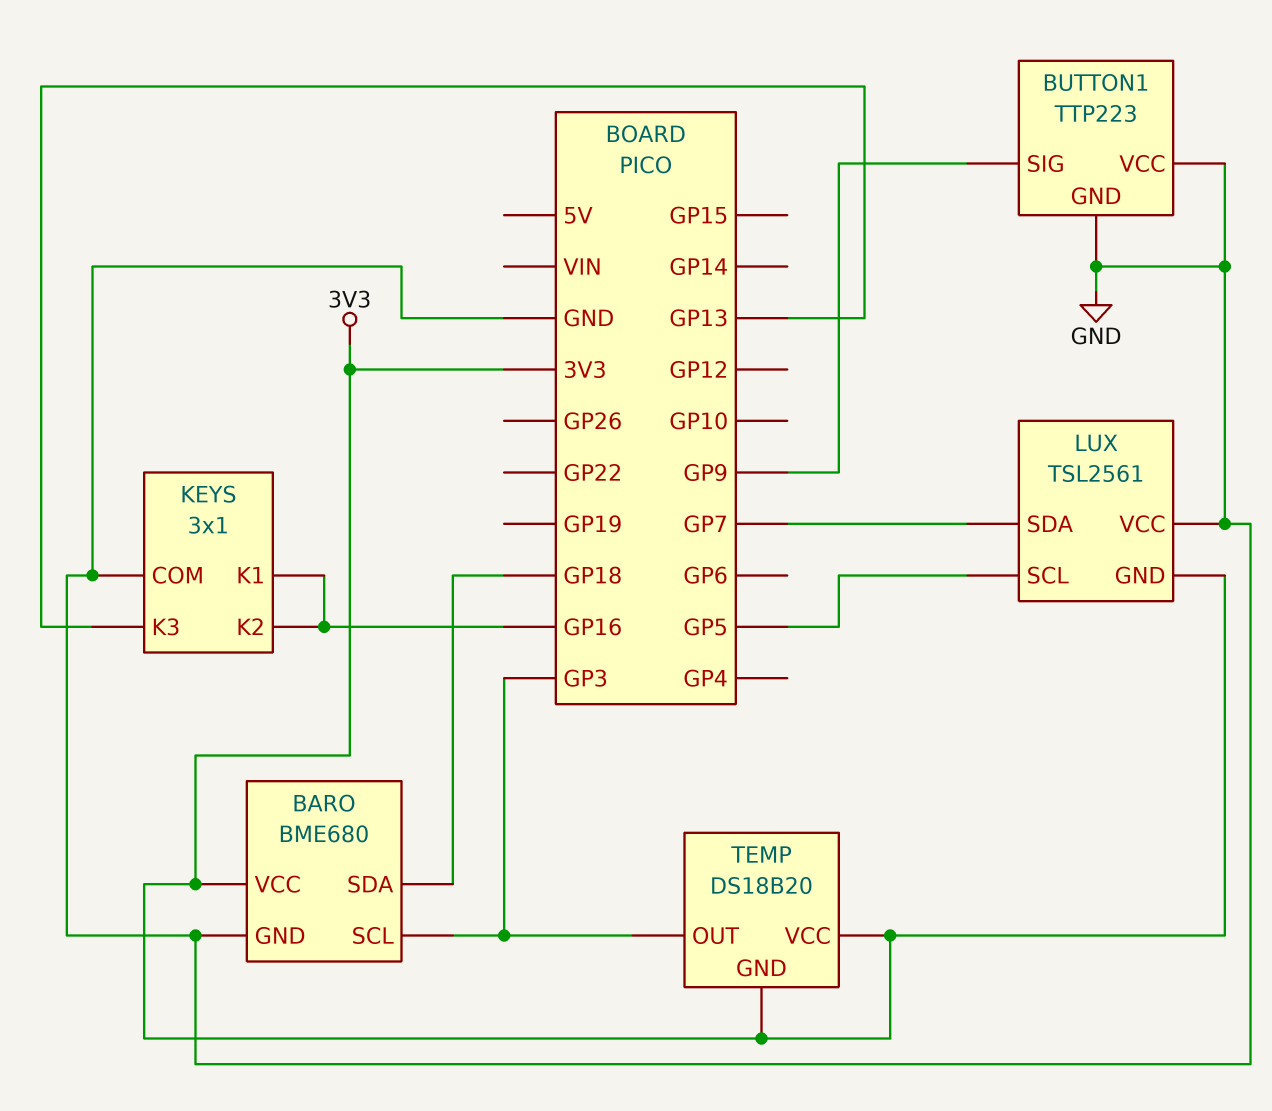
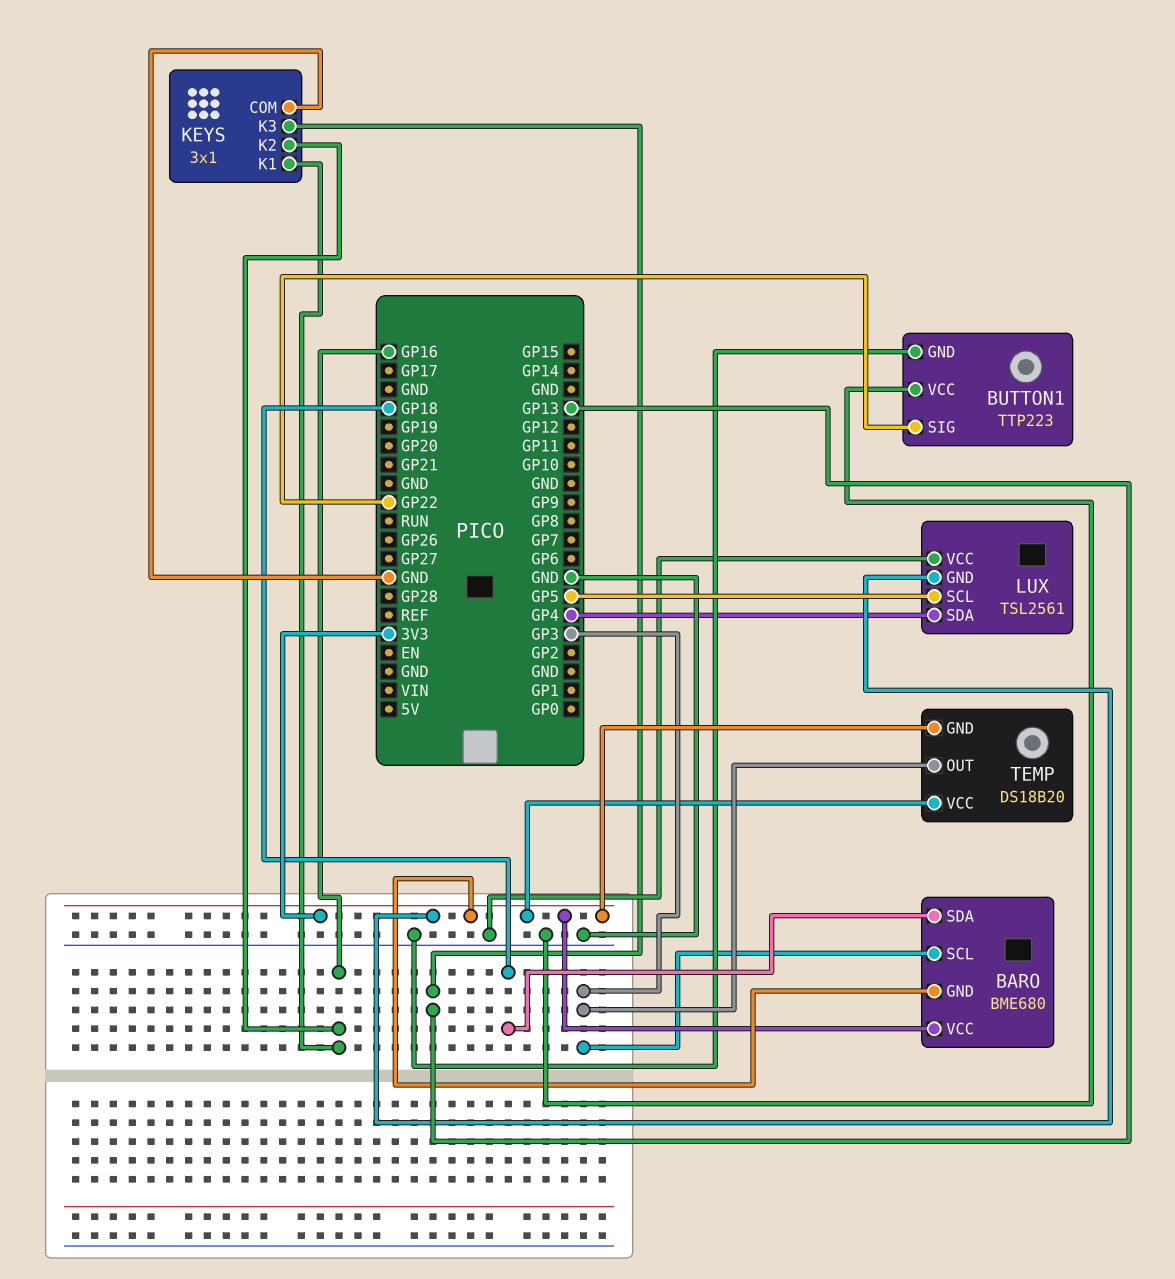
BARO pin GND: GND -> 3V3
BUTTON1 pin SIG: GP9 -> GP22
LUX pin SDA: GP7 -> GP4

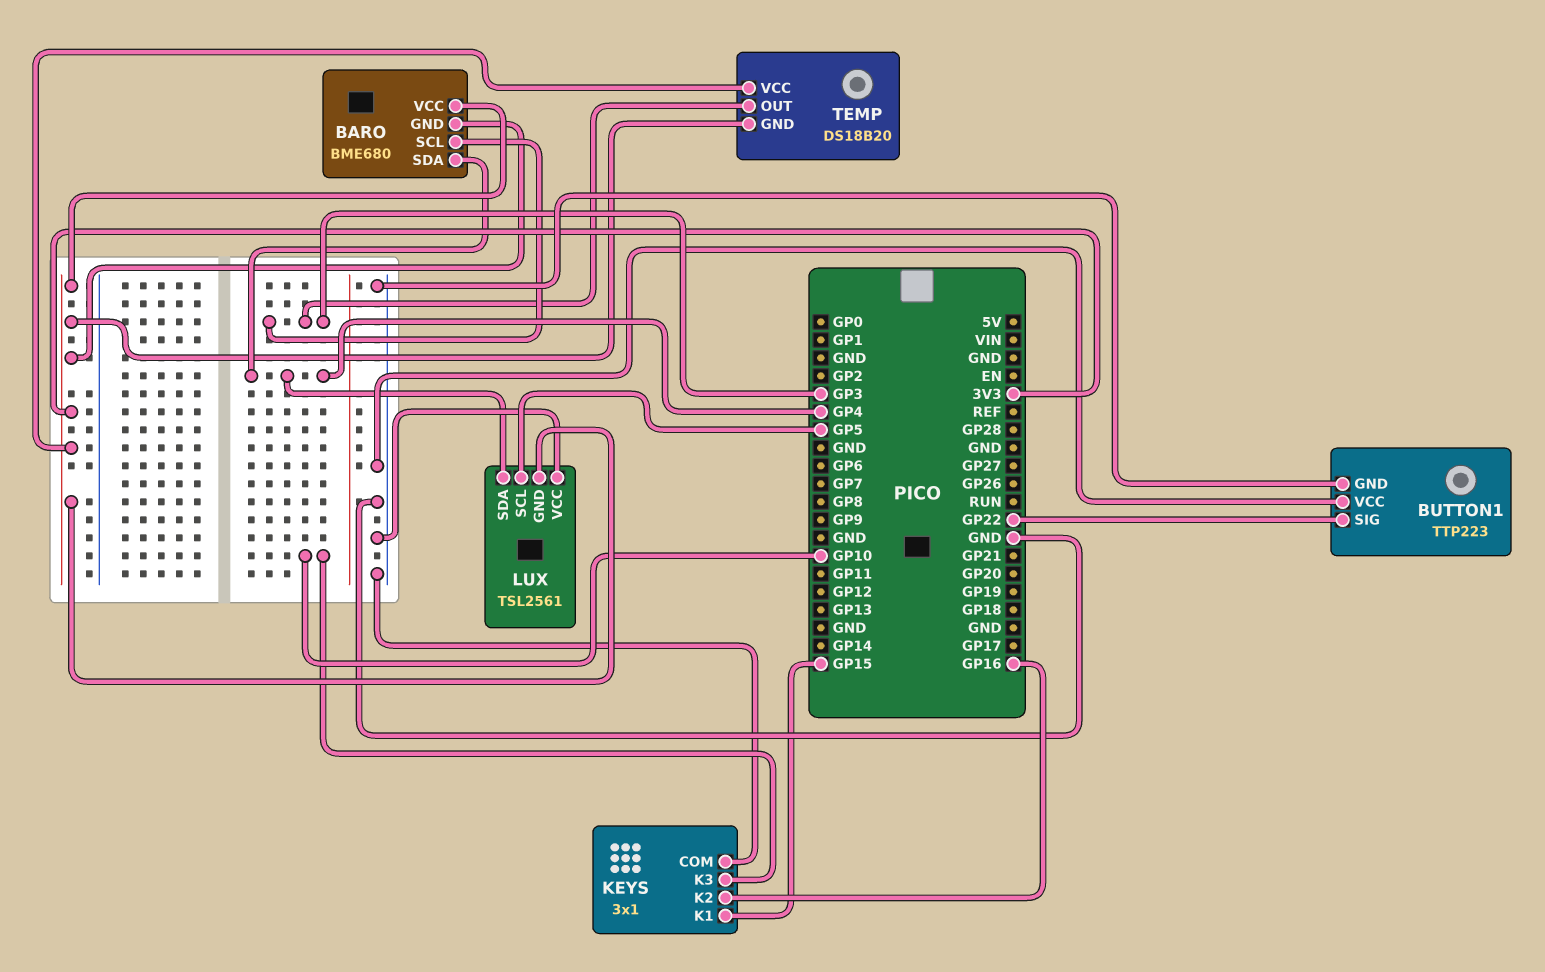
BARO pin SDA: GP18 -> GP4
KEYS pin K1: GP16 -> GP15
KEYS pin K3: GP13 -> GP10

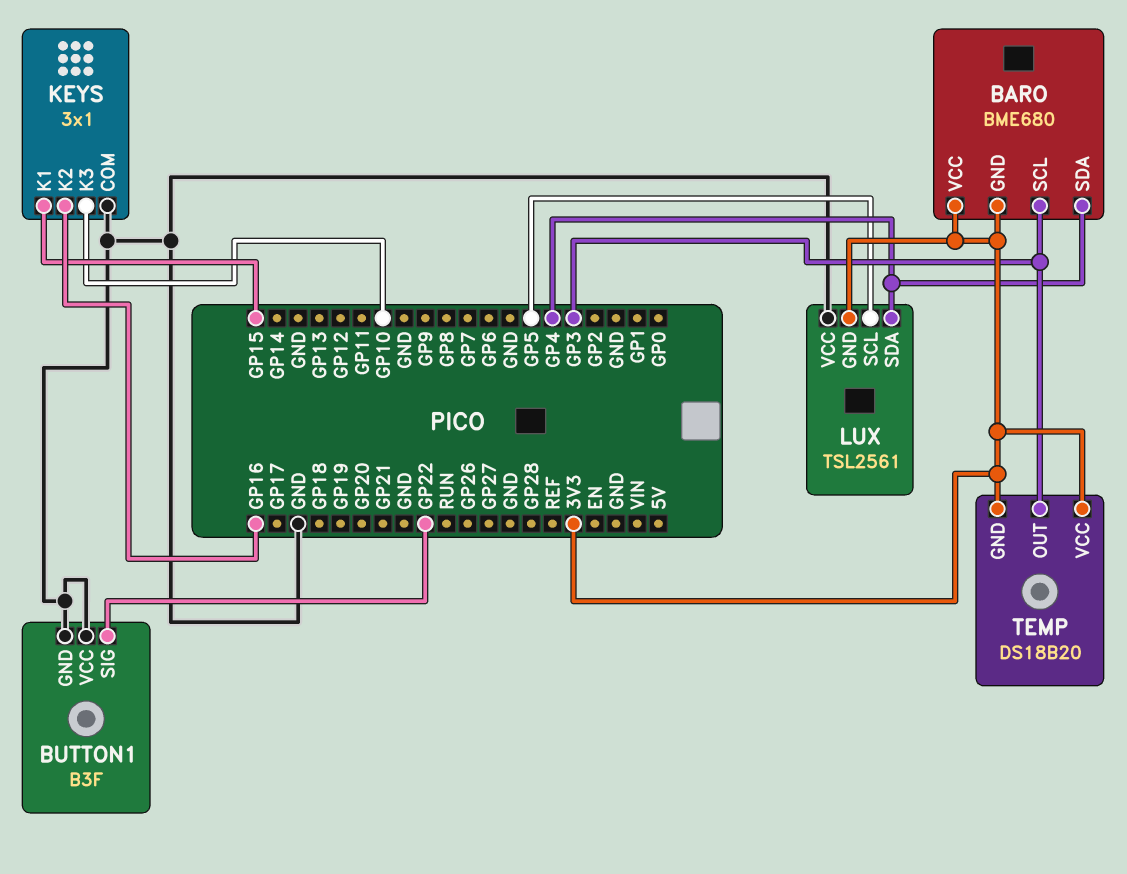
BUTTON1: TTP223 -> B3F

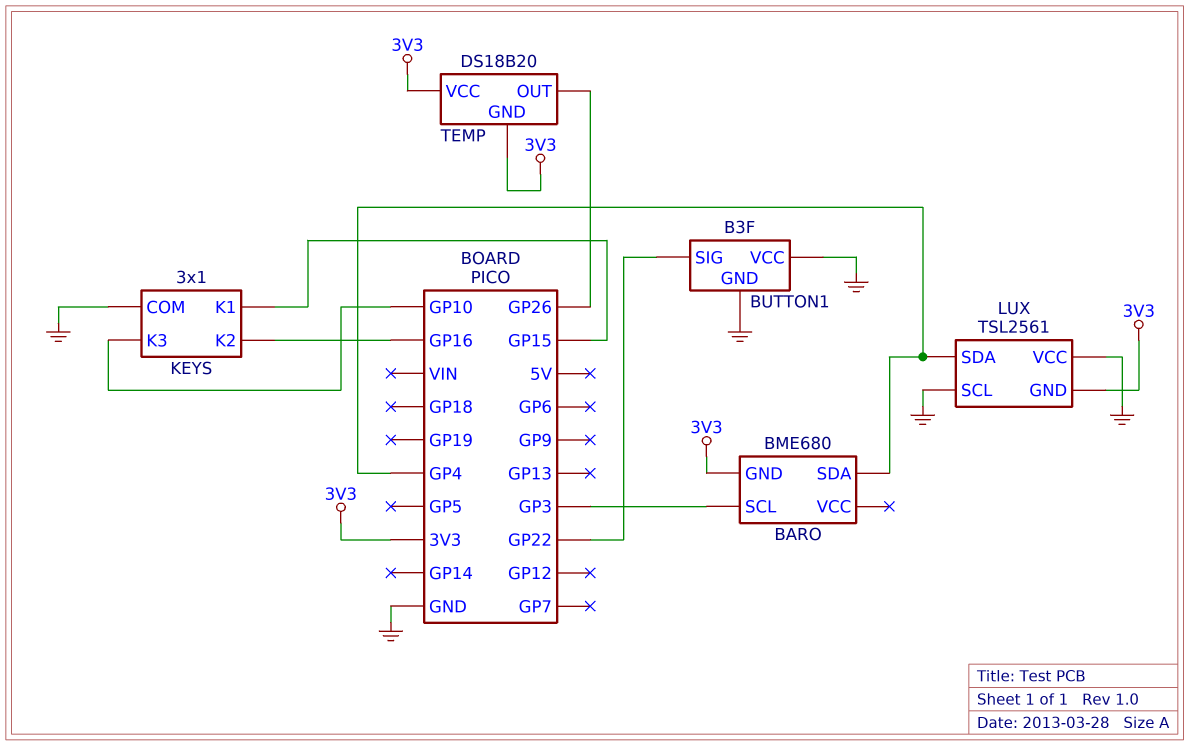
BARO pin VCC: 3V3 -> none
LUX pin SCL: GP5 -> GND
TEMP pin OUT: GP3 -> GP26

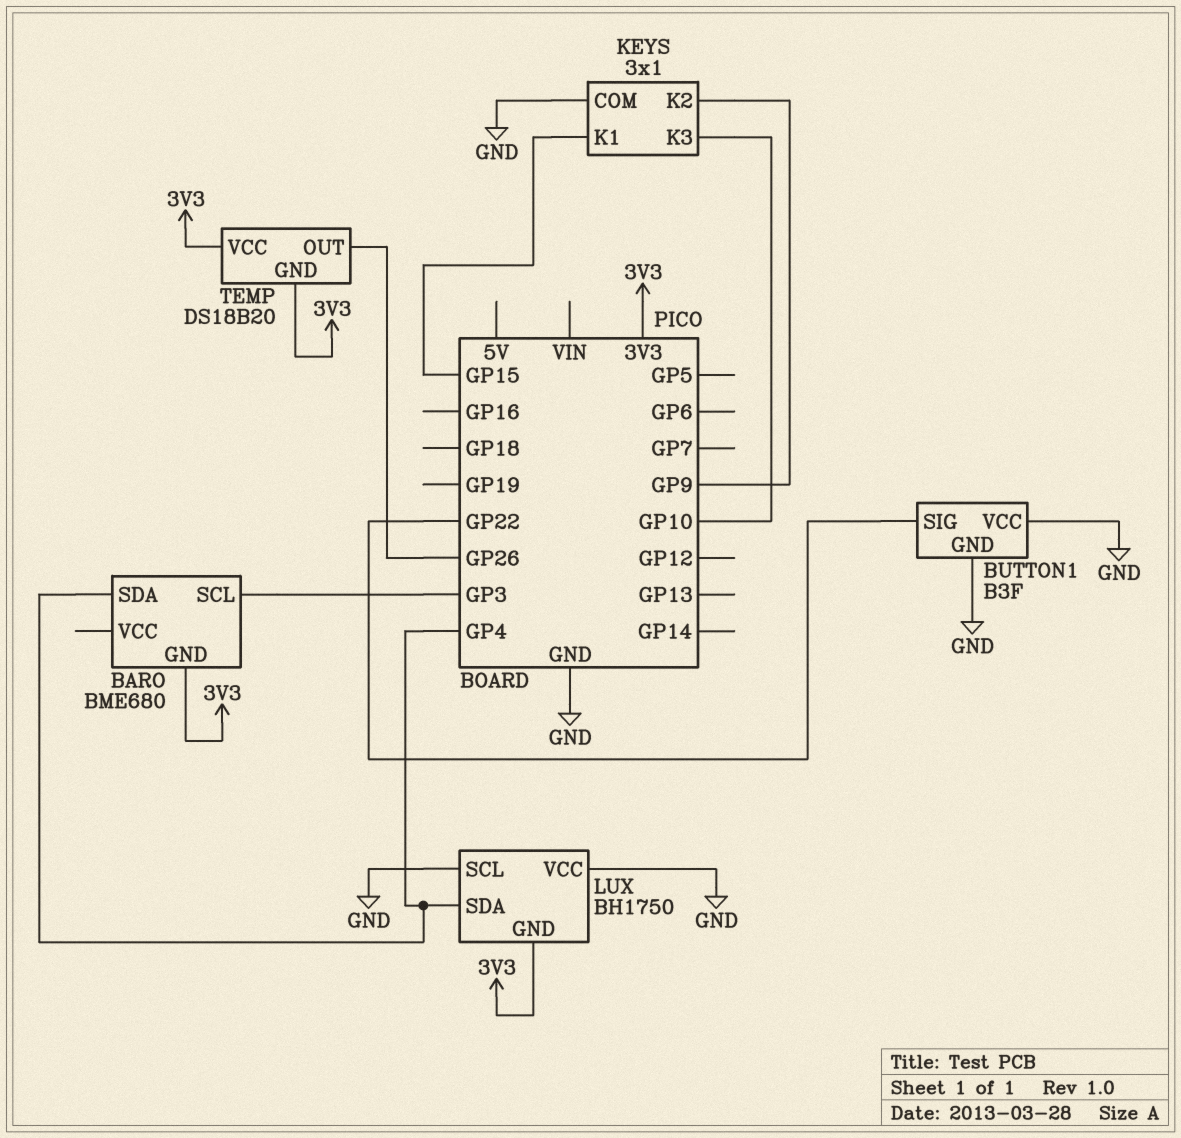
KEYS pin K2: GP16 -> GP9
LUX: TSL2561 -> BH1750

